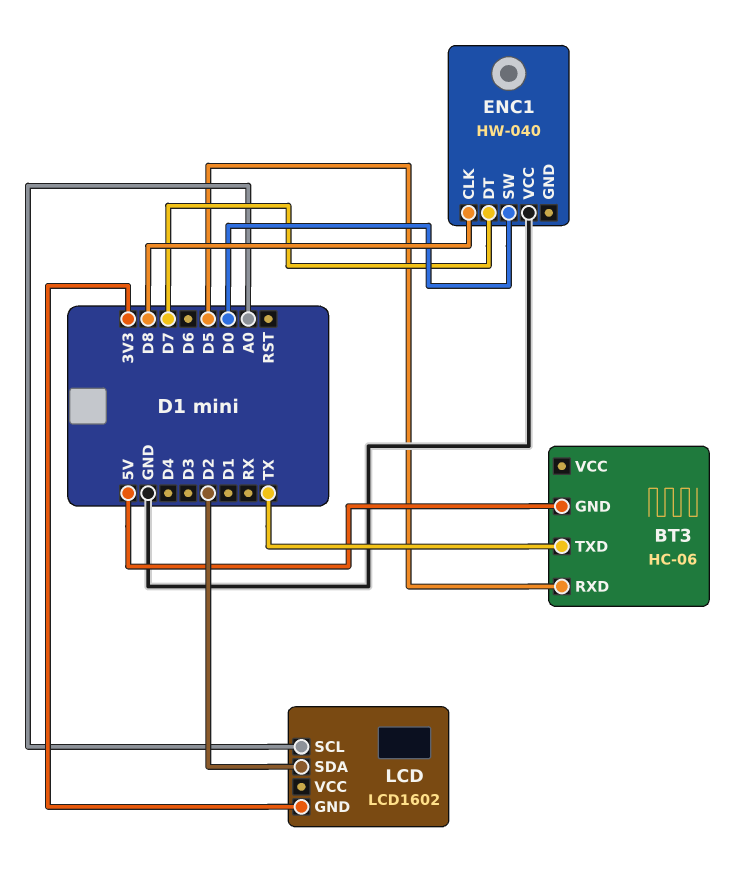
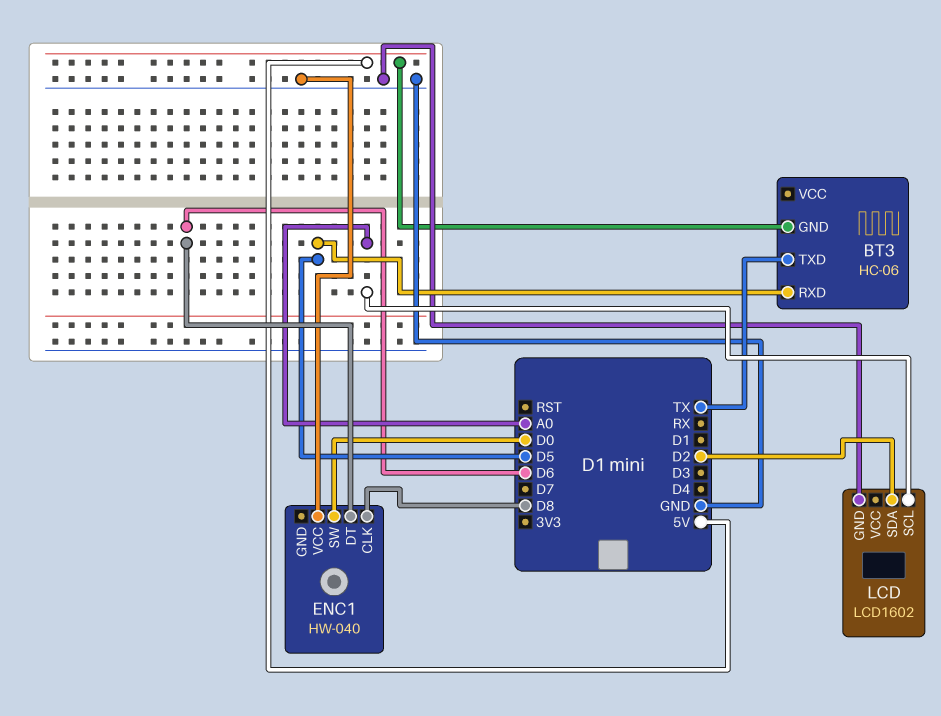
ENC1 pin DT: D7 -> D6
LCD pin GND: 3V3 -> GND

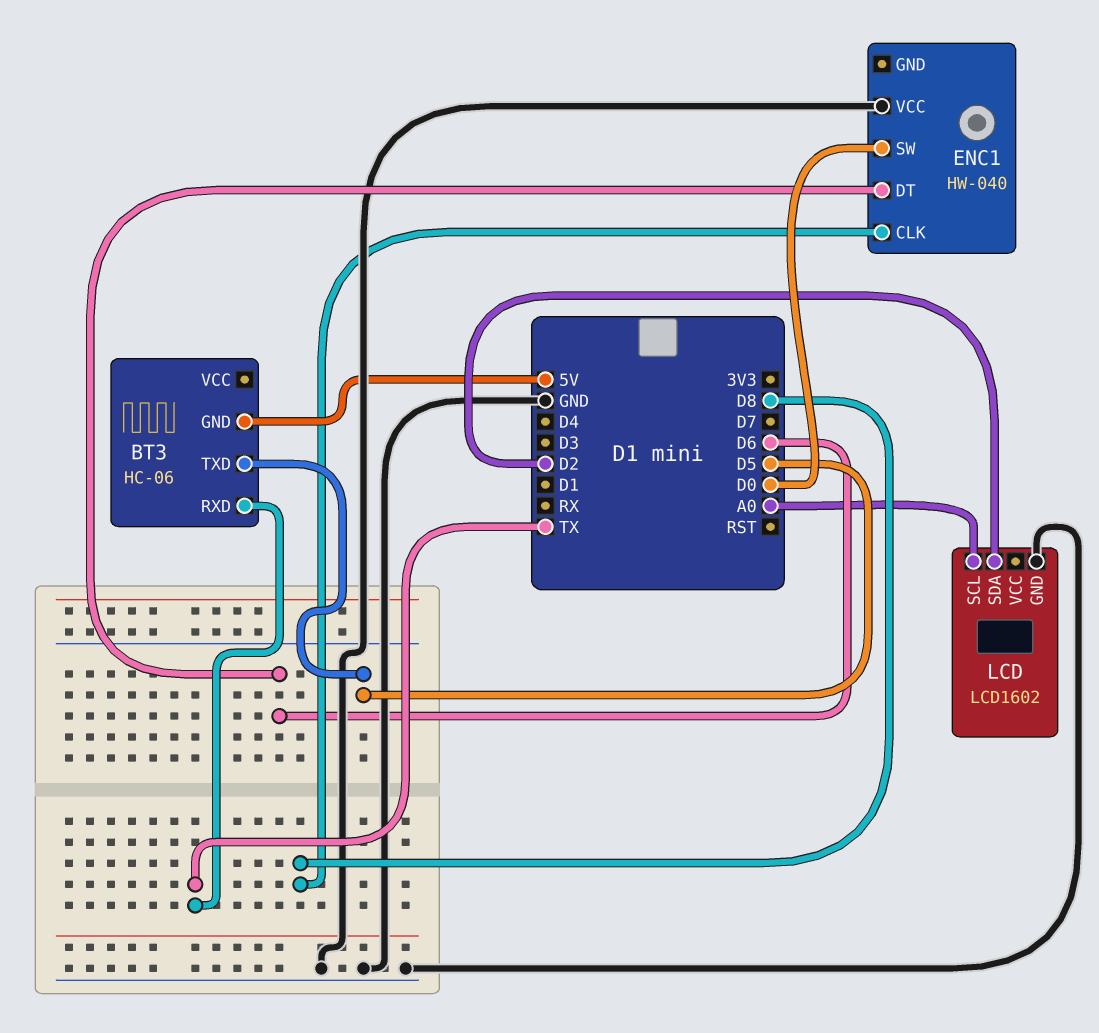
BT3 pin RXD: D5 -> TX
BT3 pin TXD: TX -> D5

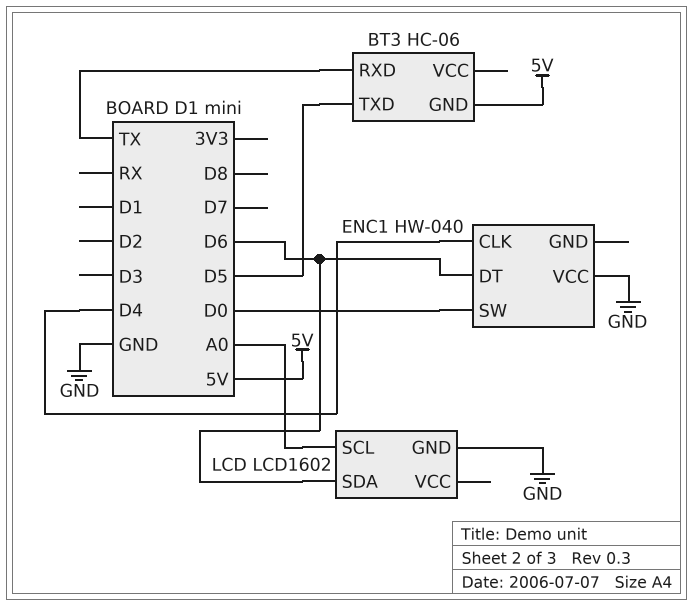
ENC1 pin CLK: D8 -> D4
LCD pin SDA: D2 -> D6

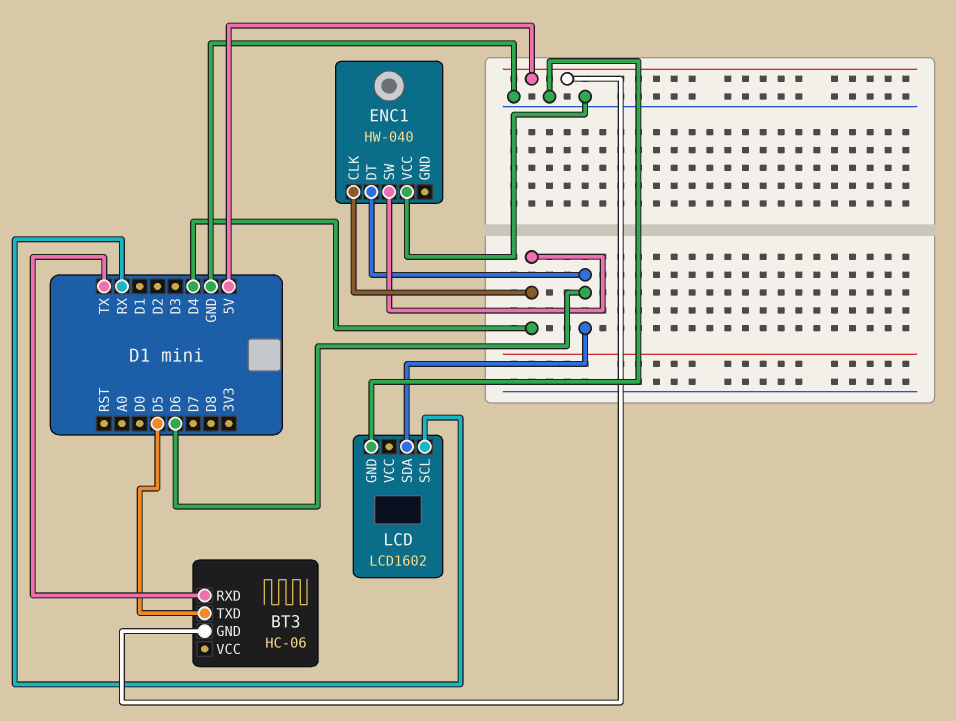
ENC1 pin SW: D0 -> D4
LCD pin SCL: A0 -> RX

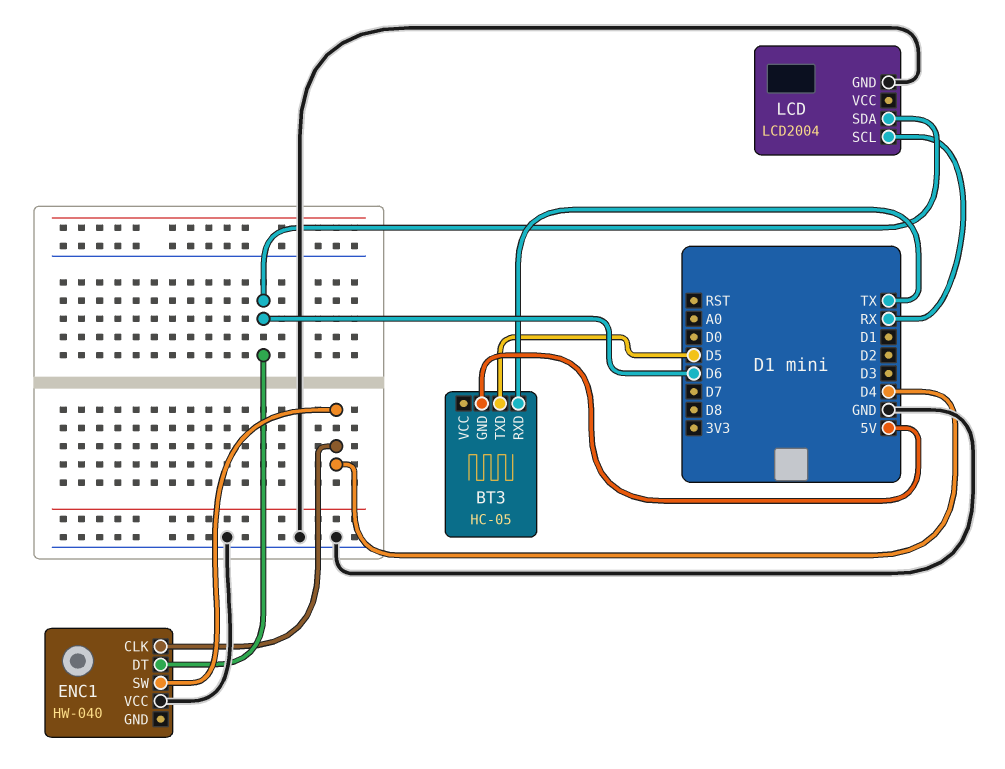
BT3: HC-06 -> HC-05
LCD: LCD1602 -> LCD2004

